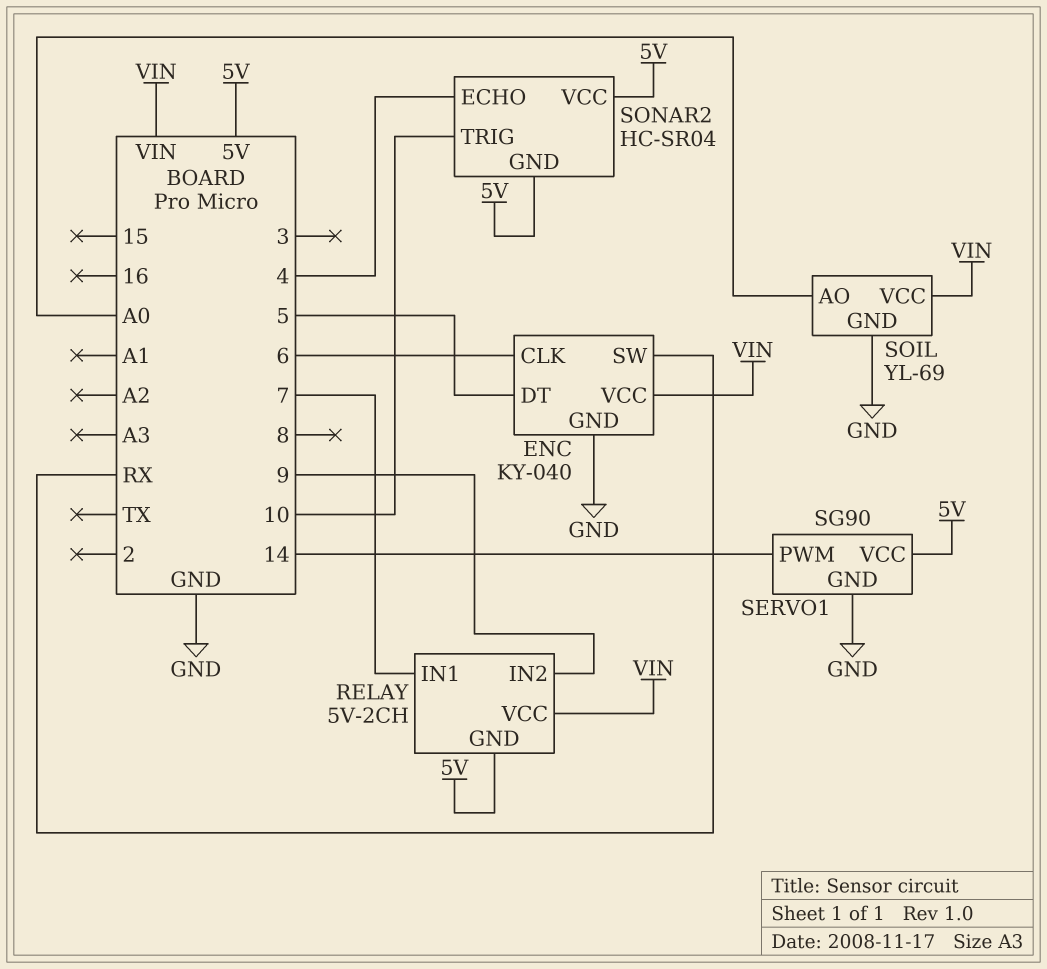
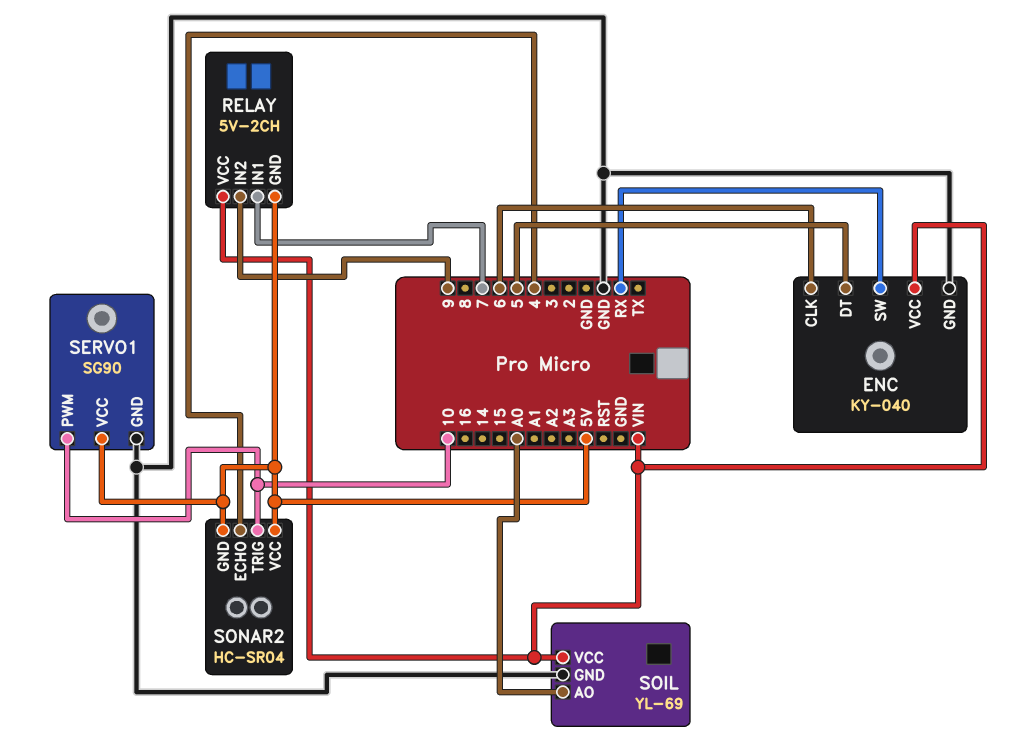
SERVO1 pin PWM: 14 -> 10

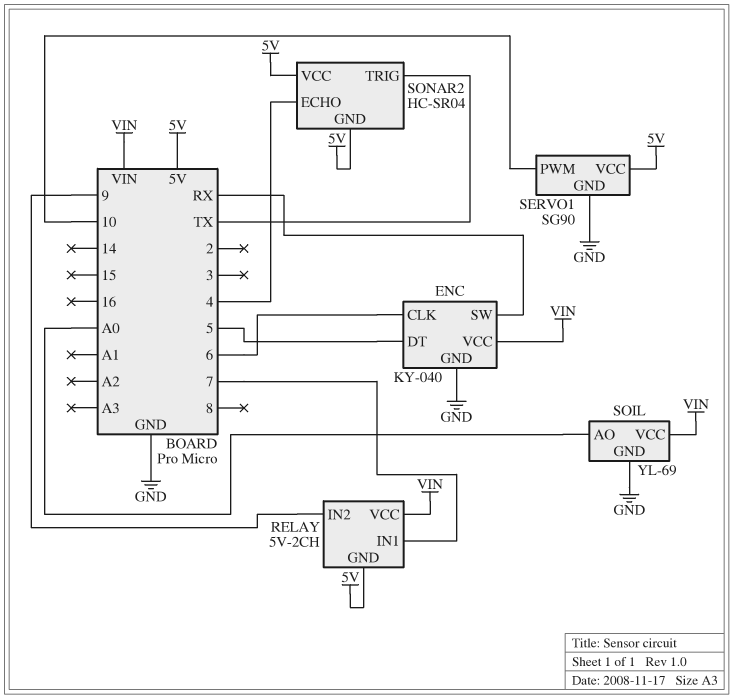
SONAR2 pin TRIG: 10 -> TX

